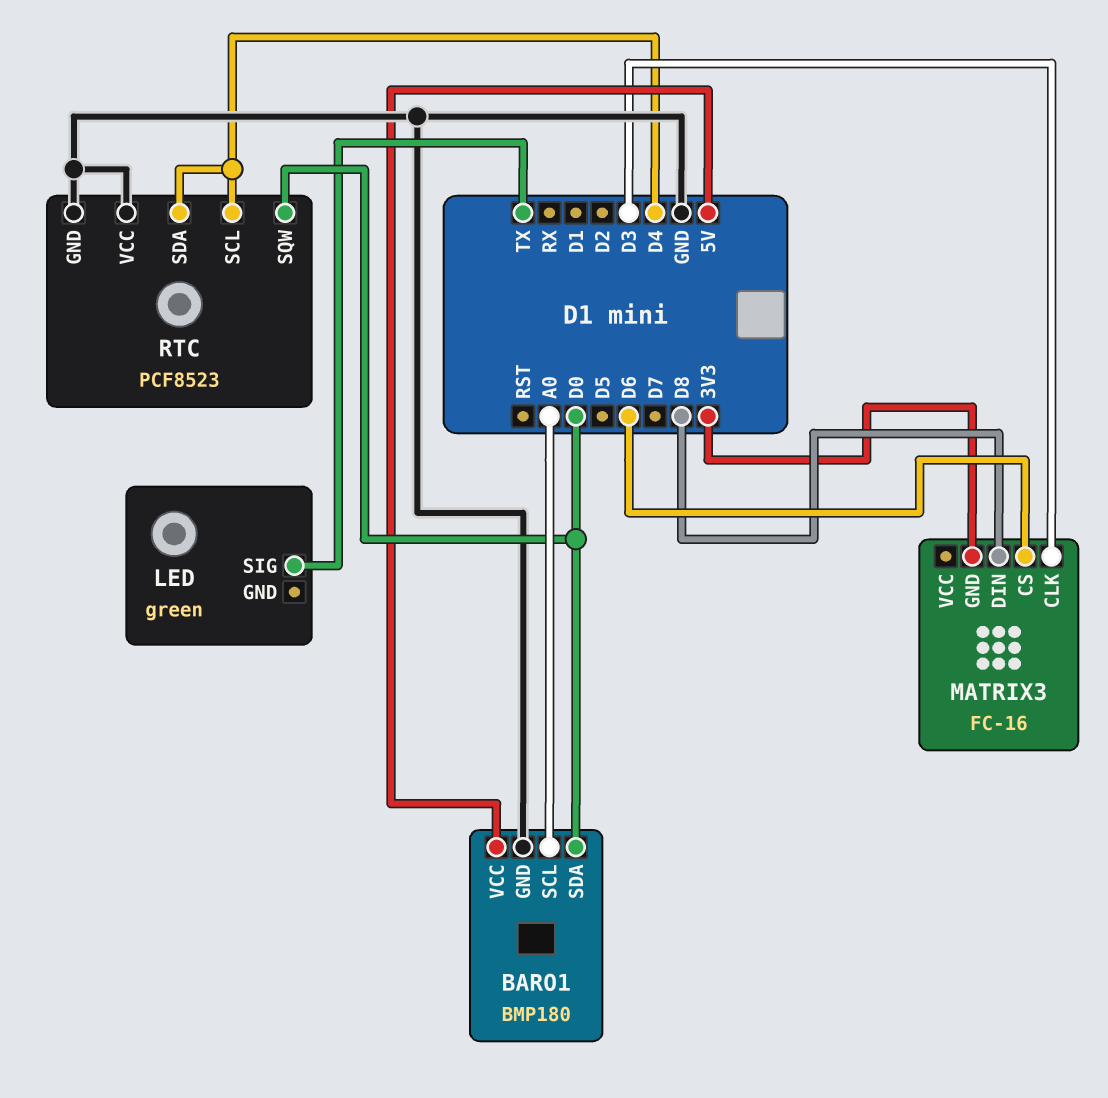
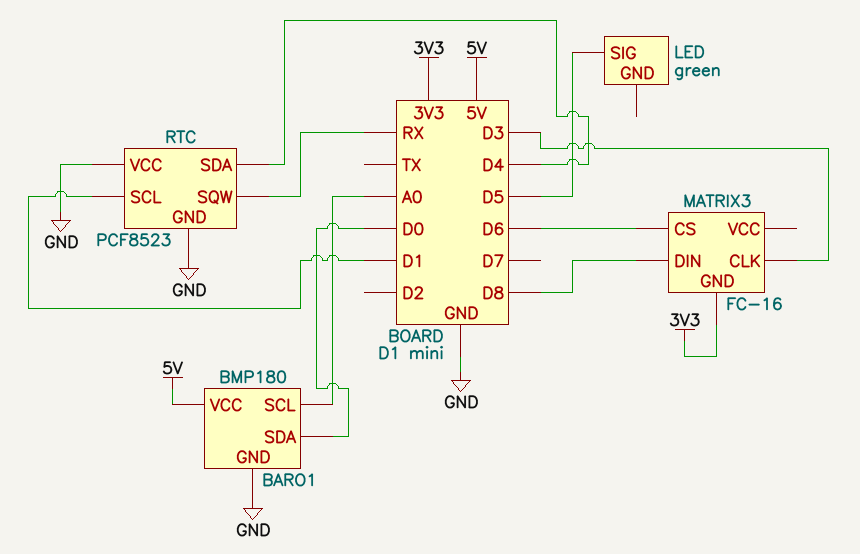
LED pin SIG: TX -> D5
RTC pin SCL: D4 -> D1
RTC pin SQW: D0 -> RX

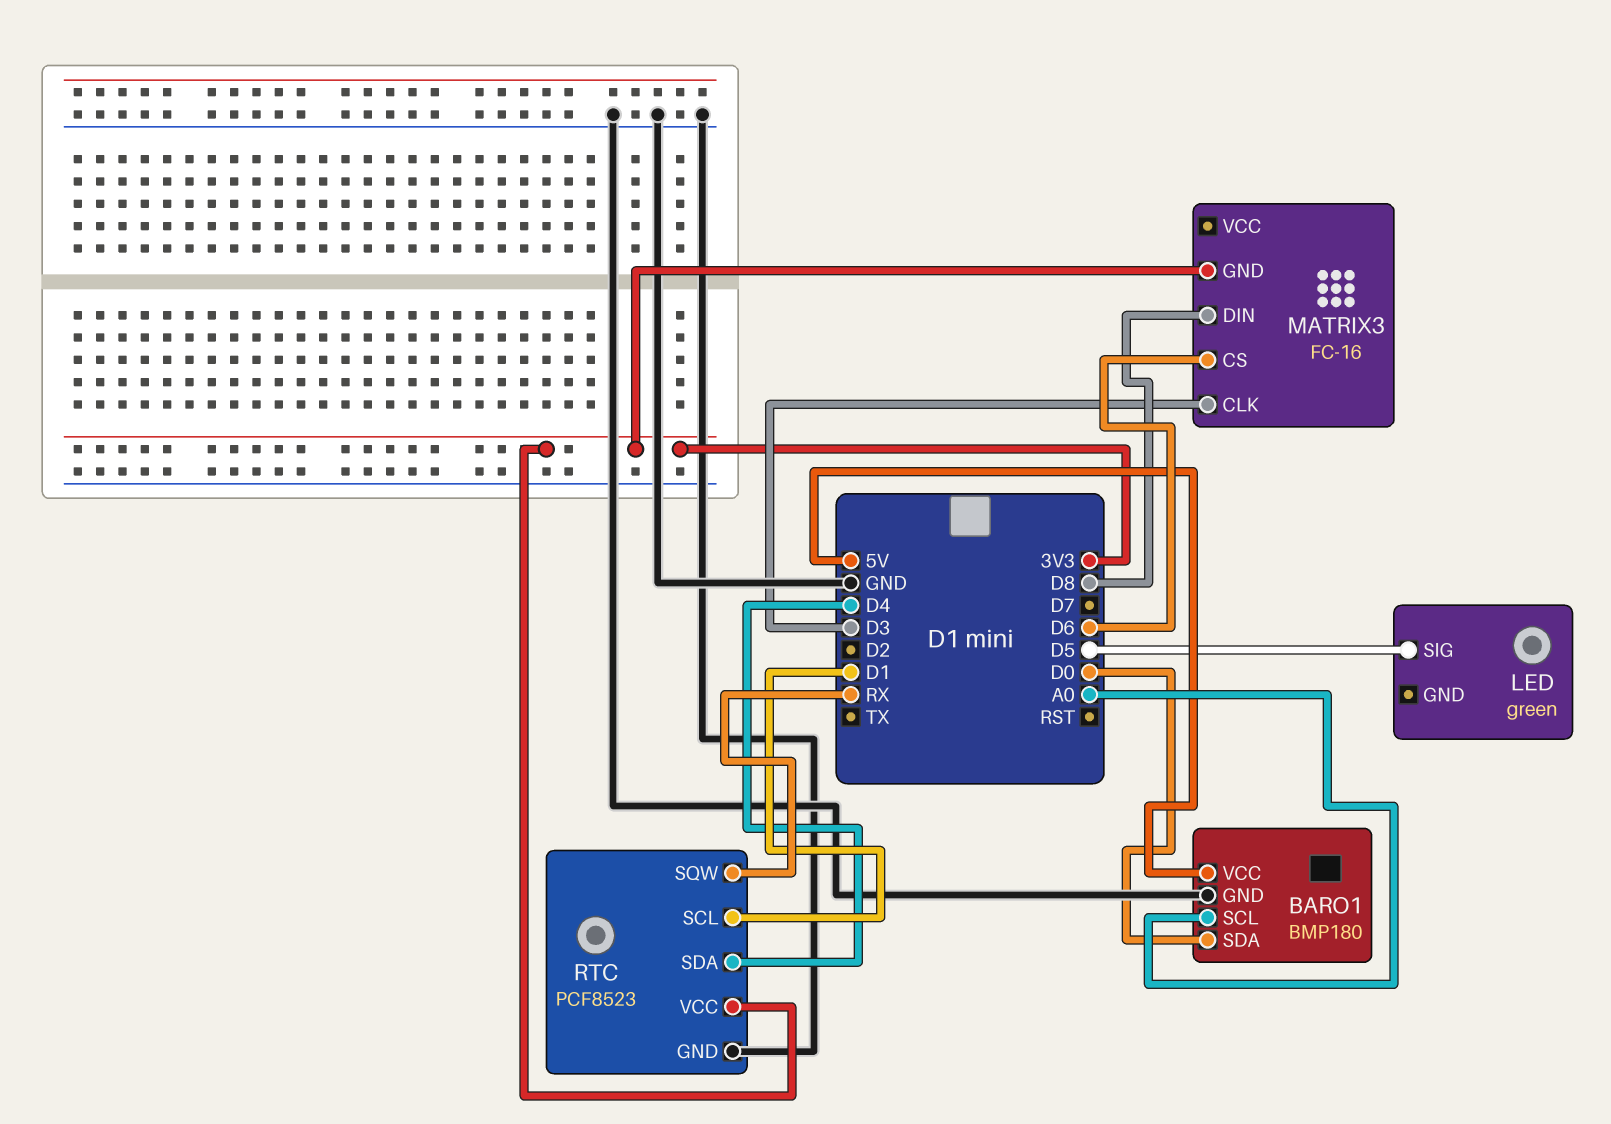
RTC pin VCC: GND -> 3V3

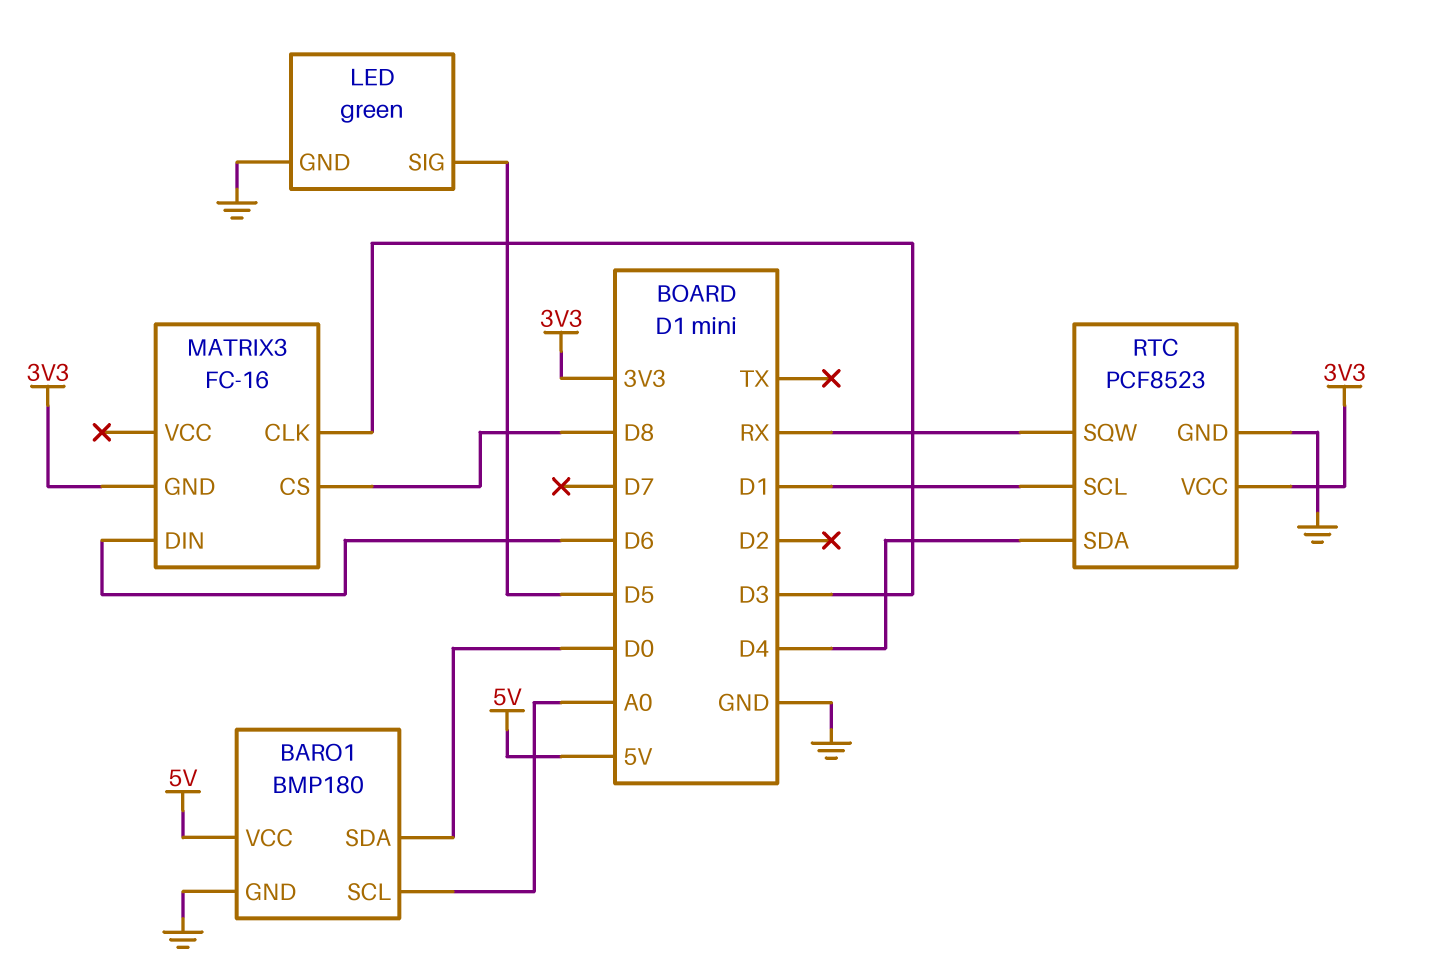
LED pin GND: none -> GND
MATRIX3 pin CS: D6 -> D8
MATRIX3 pin DIN: D8 -> D6

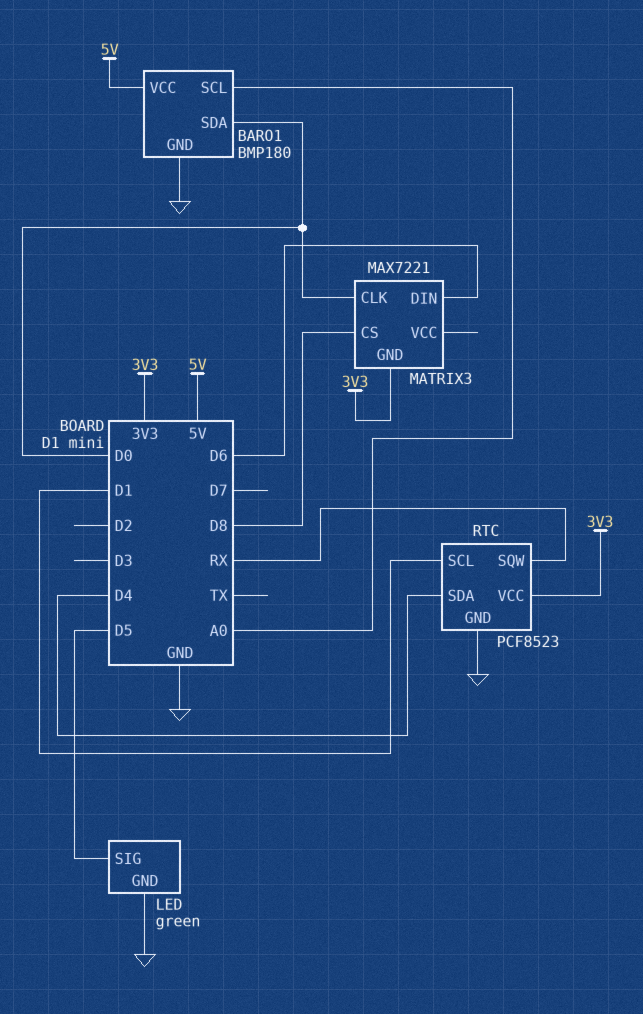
MATRIX3: FC-16 -> MAX7221
MATRIX3 pin CLK: D3 -> D0

